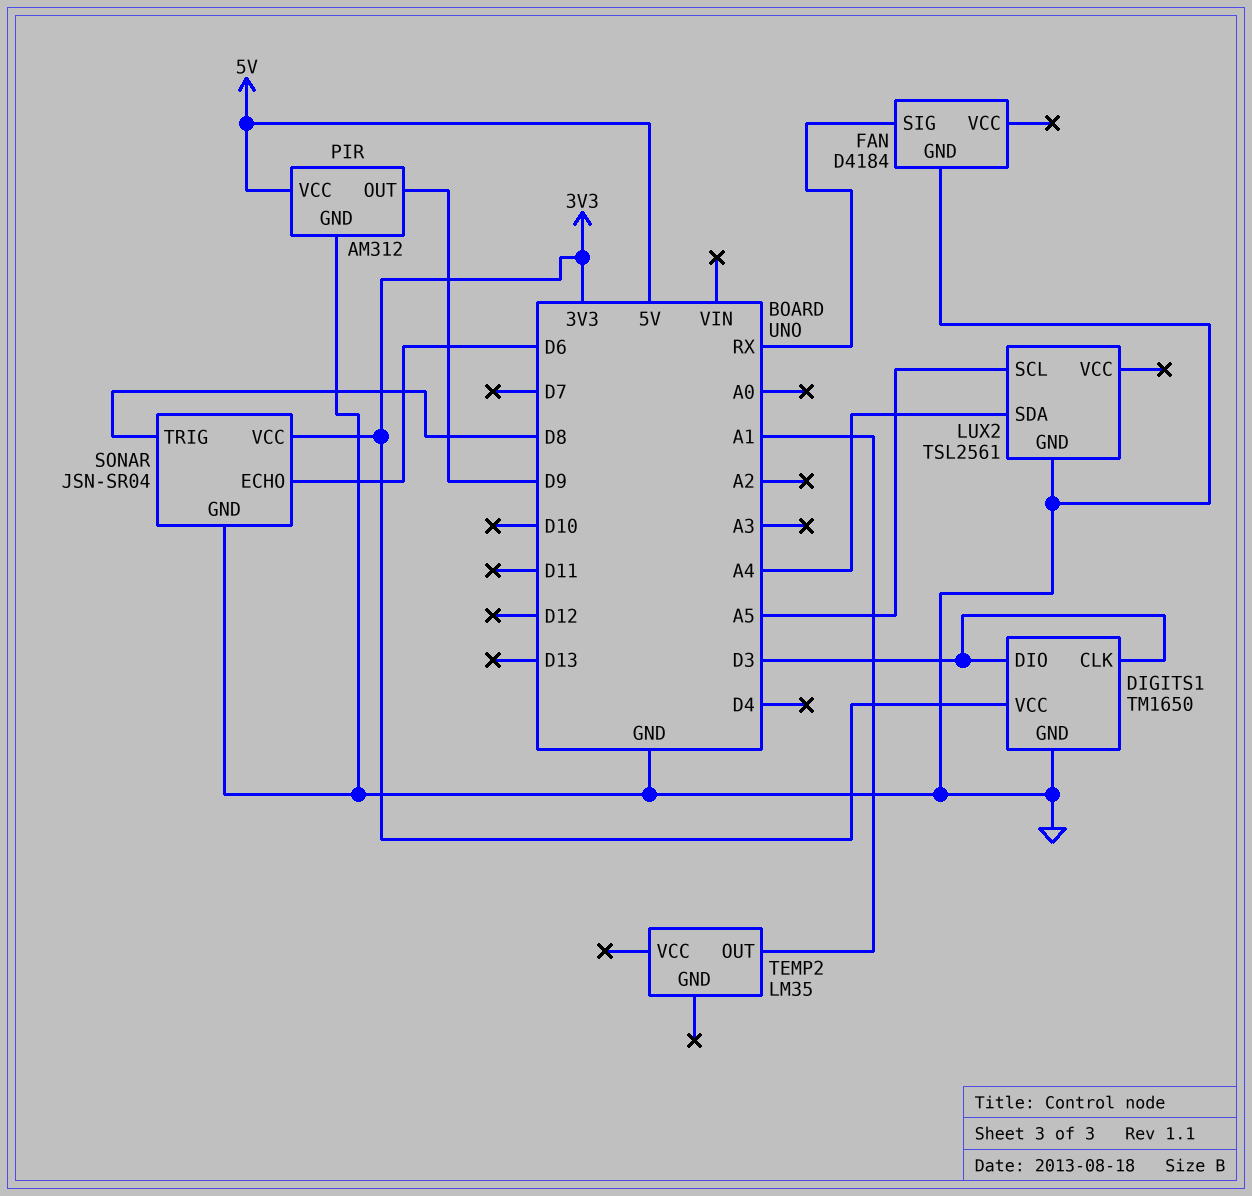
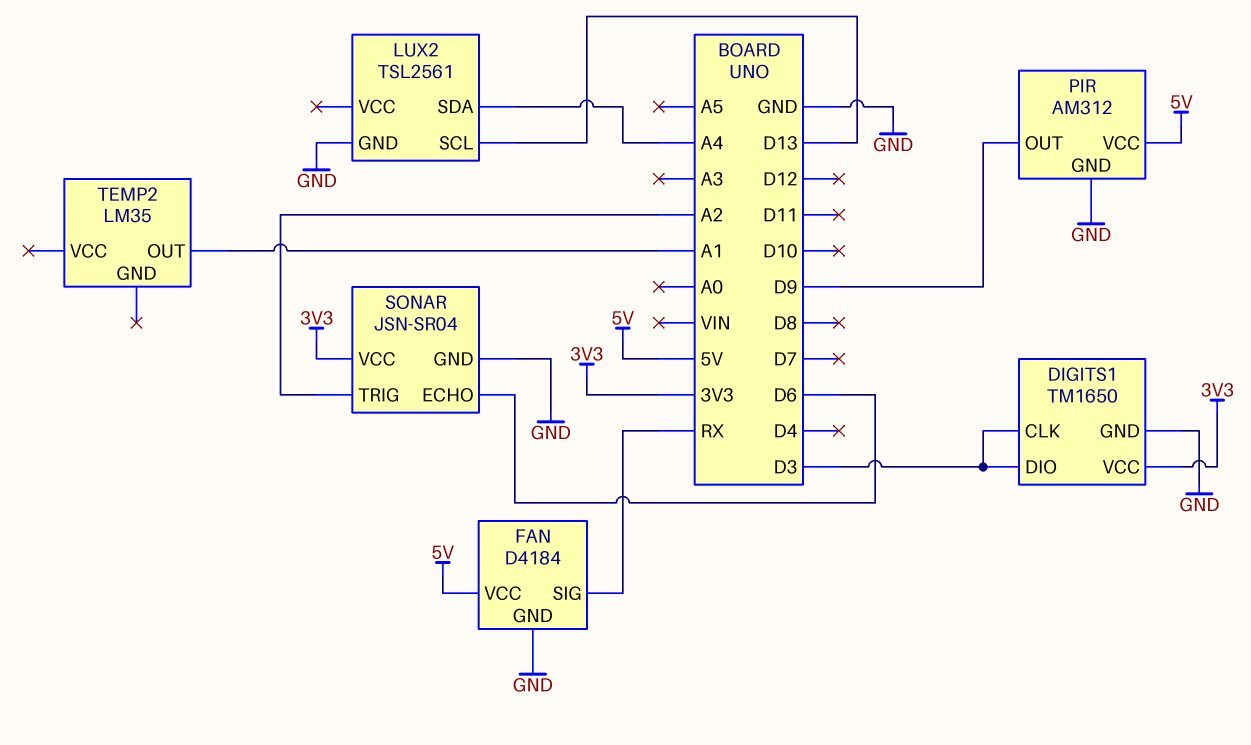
FAN pin VCC: none -> 5V
LUX2 pin SCL: A5 -> D13
SONAR pin TRIG: D8 -> A2

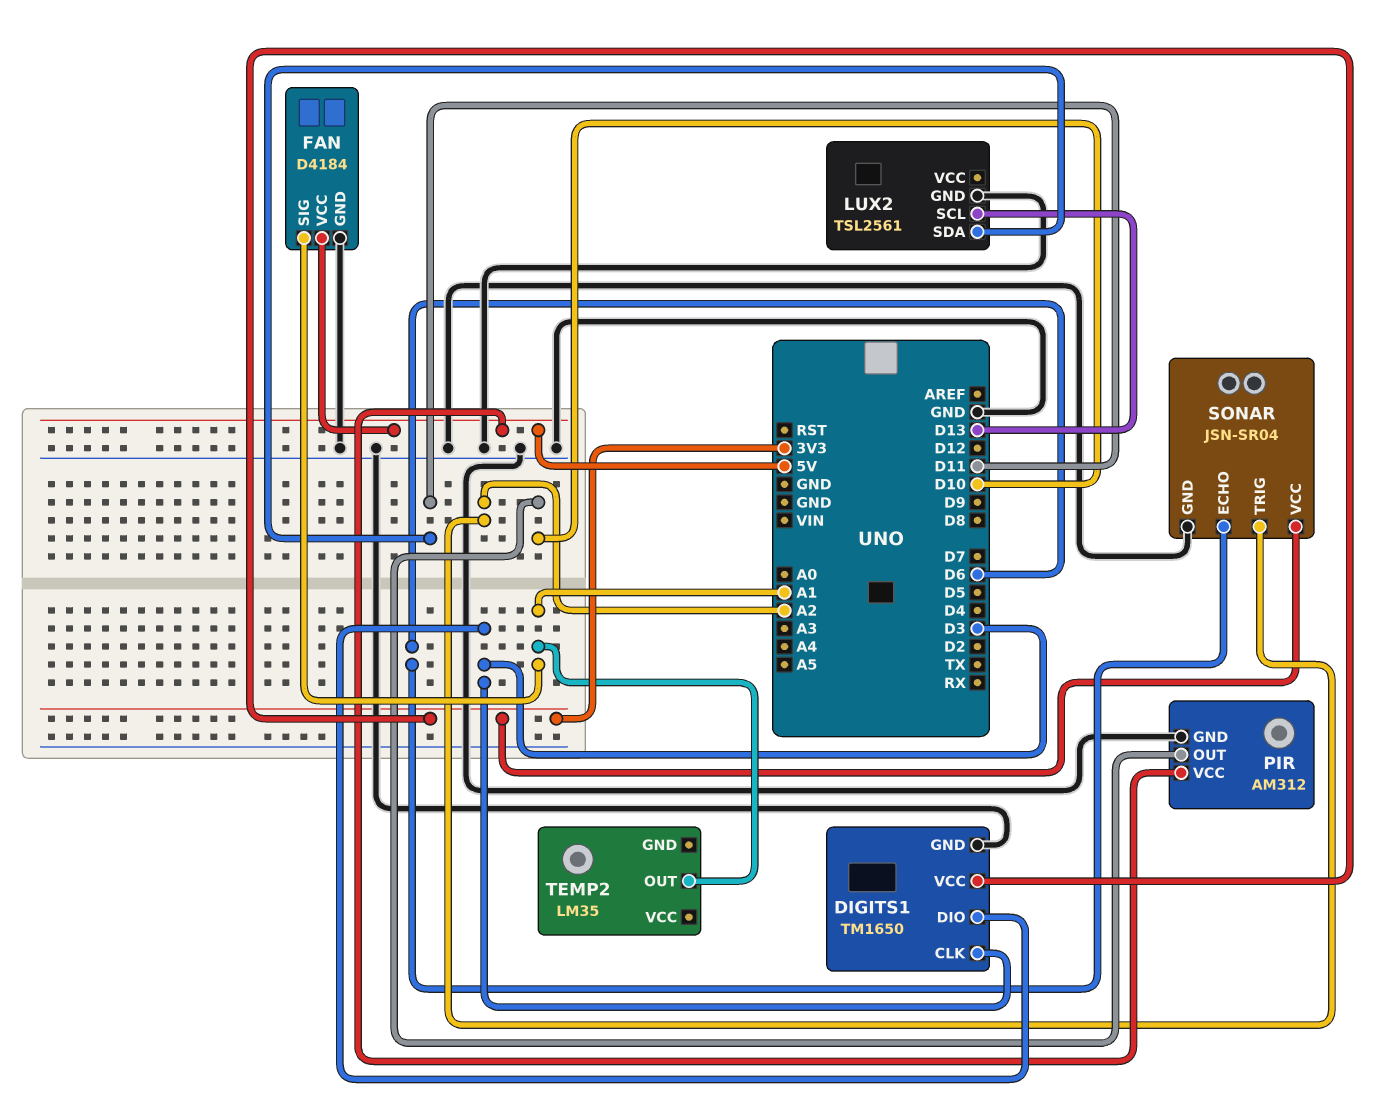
FAN pin SIG: RX -> A1
LUX2 pin SDA: A4 -> D11
PIR pin OUT: D9 -> D10

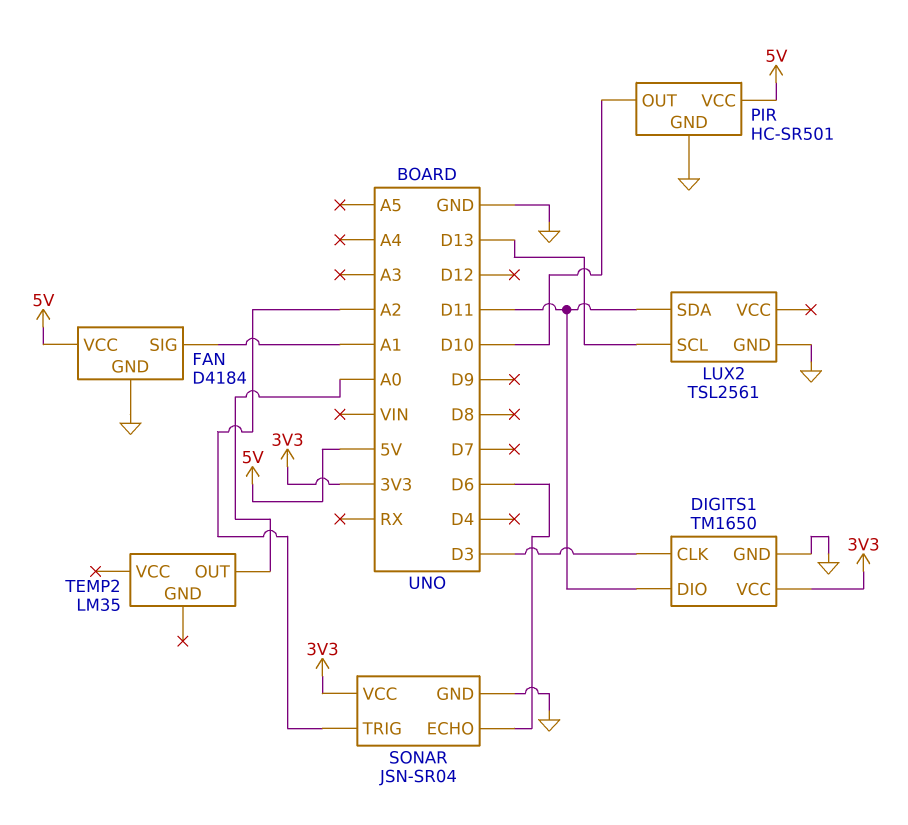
DIGITS1 pin DIO: D3 -> D11
PIR: AM312 -> HC-SR501
TEMP2 pin OUT: A1 -> A0

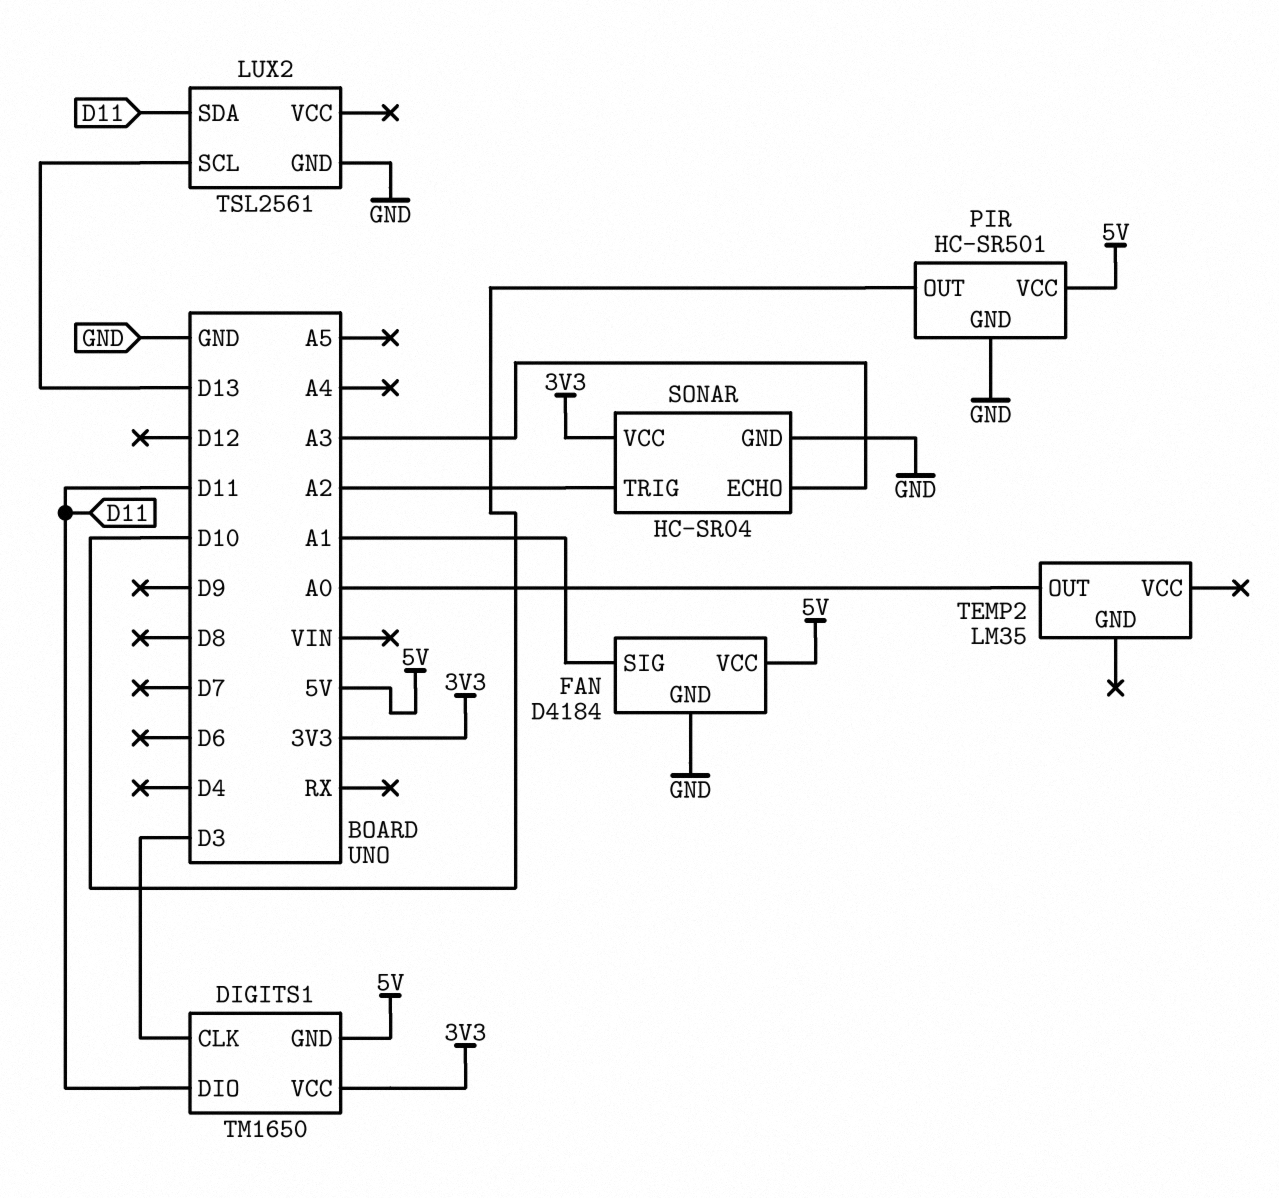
DIGITS1 pin GND: GND -> 5V
SONAR: JSN-SR04 -> HC-SR04
SONAR pin ECHO: D6 -> A3

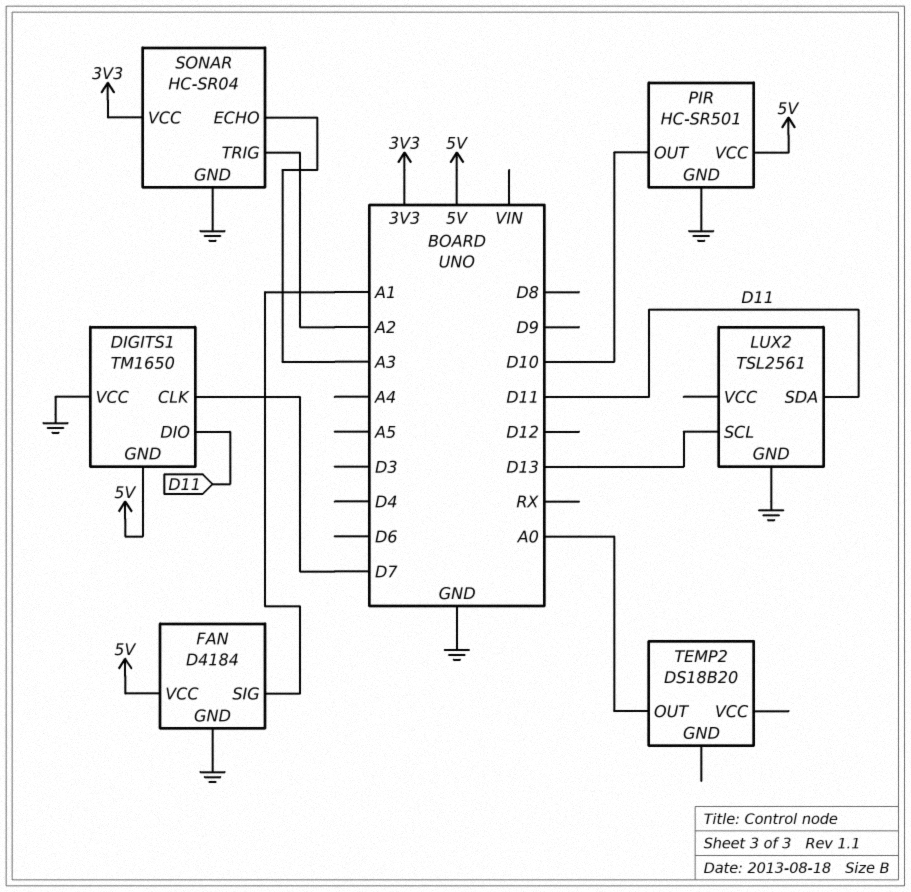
DIGITS1 pin CLK: D3 -> D7
DIGITS1 pin VCC: 3V3 -> GND
TEMP2: LM35 -> DS18B20

